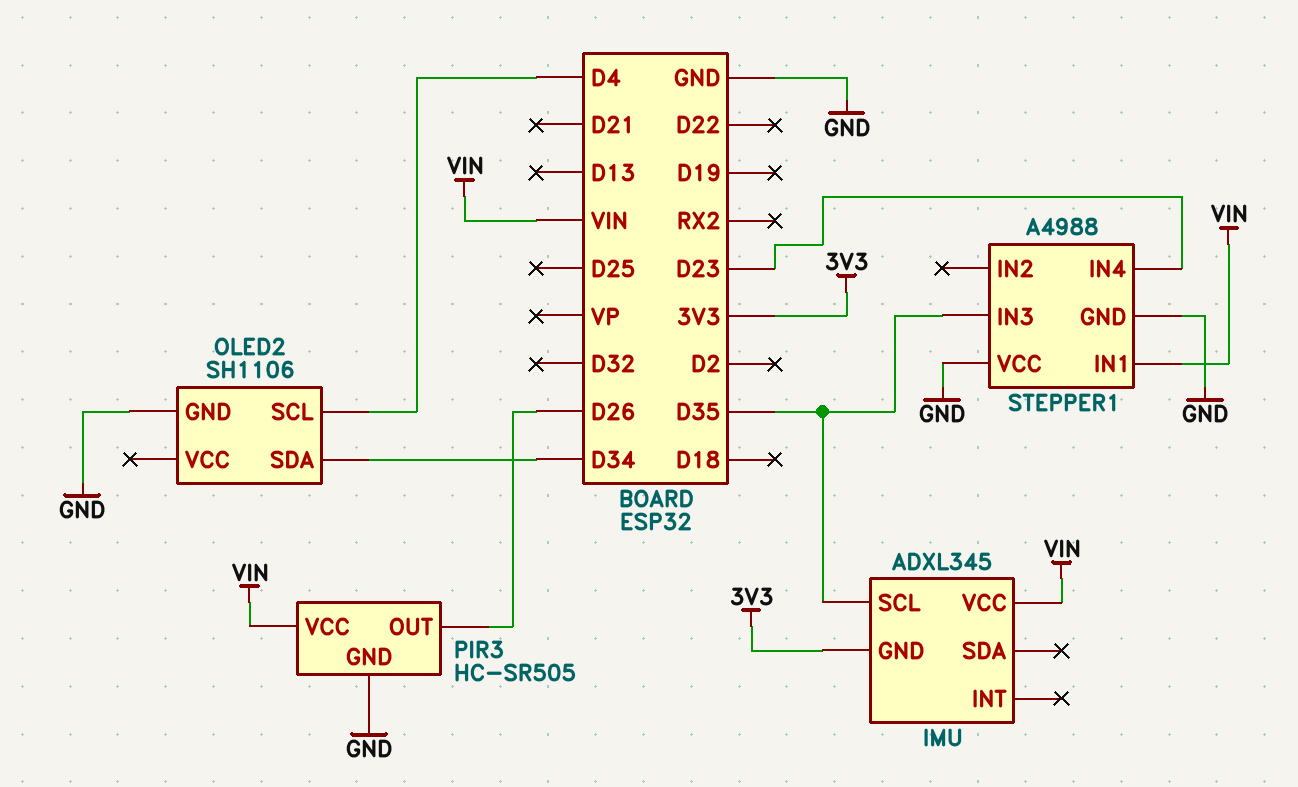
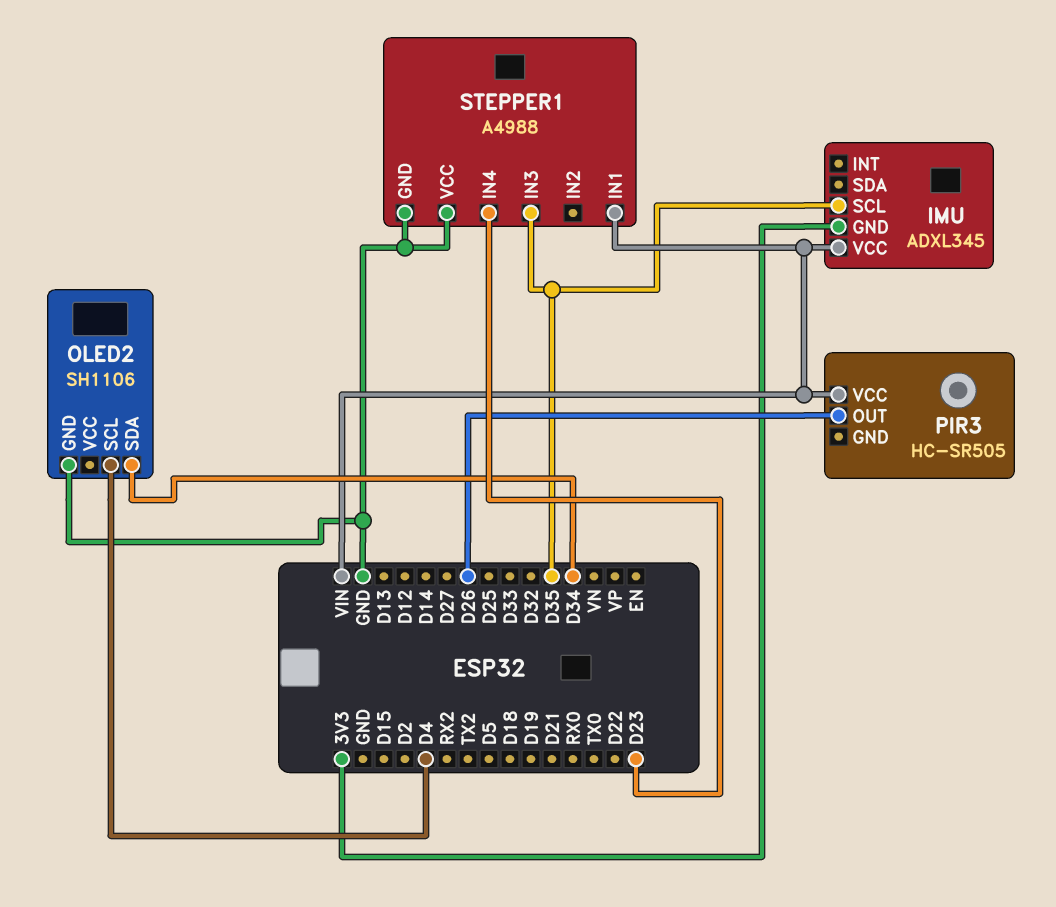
PIR3 pin GND: GND -> none

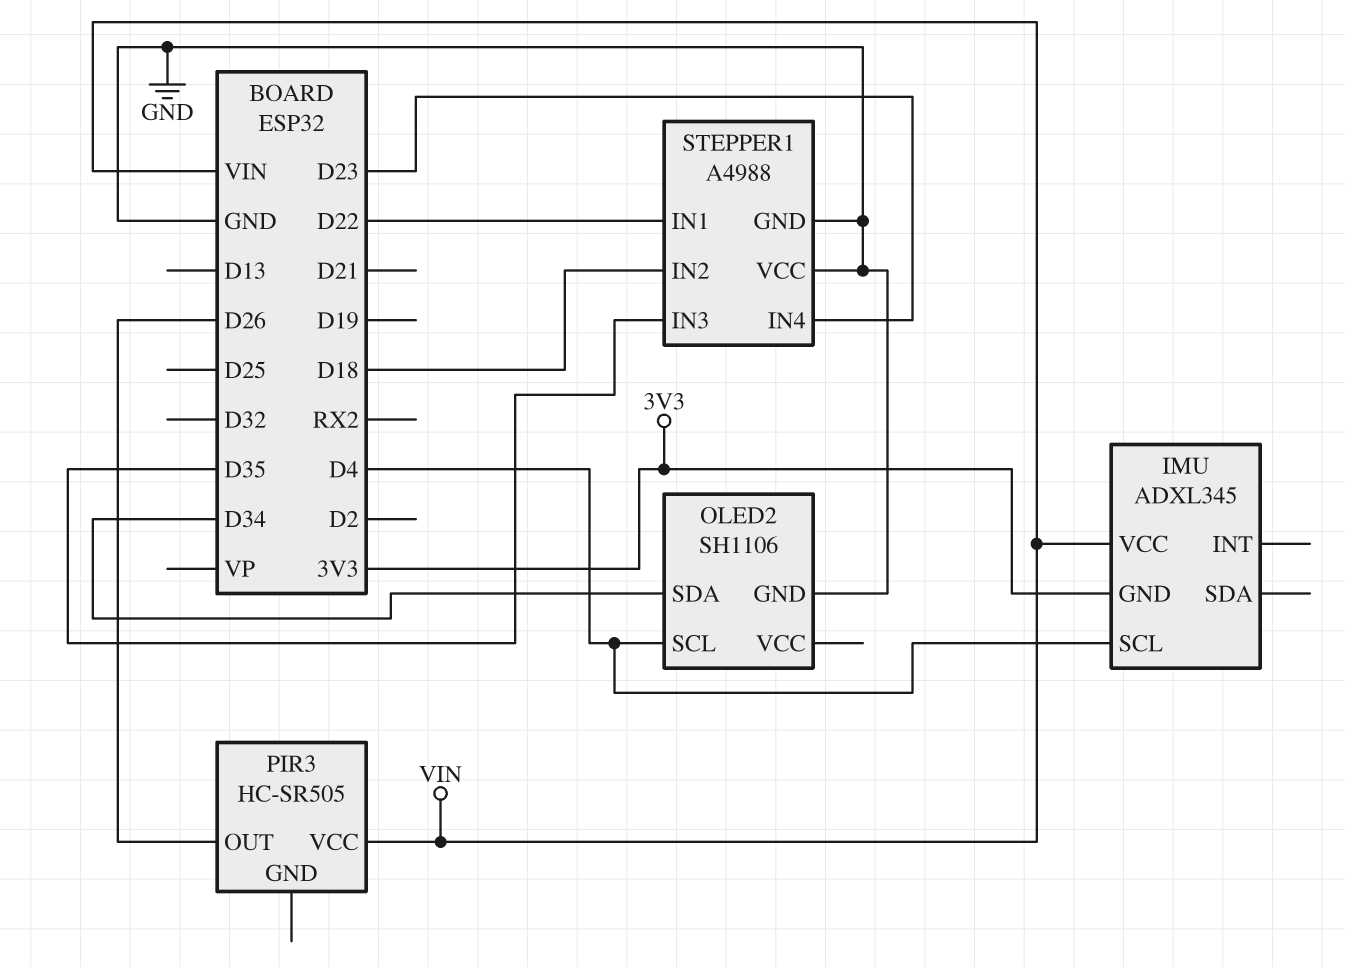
IMU pin SCL: D35 -> D4
STEPPER1 pin IN1: VIN -> D22
STEPPER1 pin IN2: none -> D18

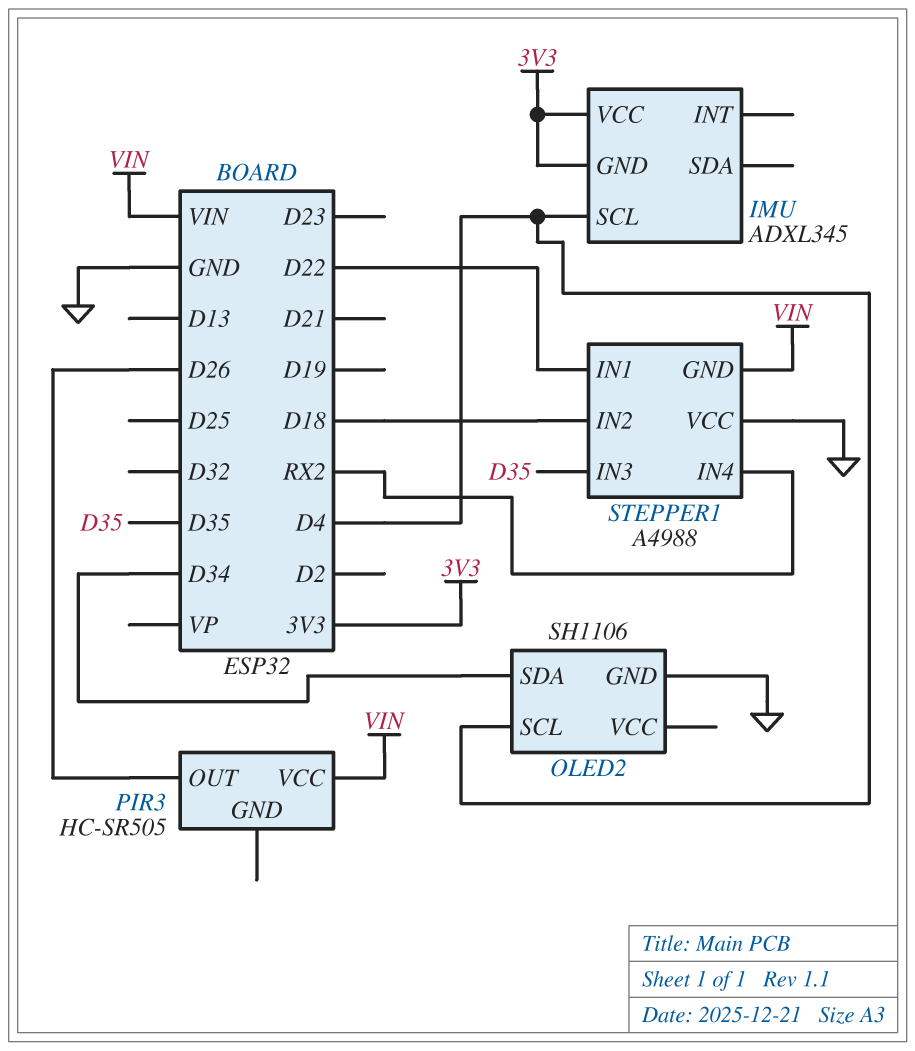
IMU pin VCC: VIN -> 3V3
STEPPER1 pin GND: GND -> VIN
STEPPER1 pin IN4: D23 -> RX2

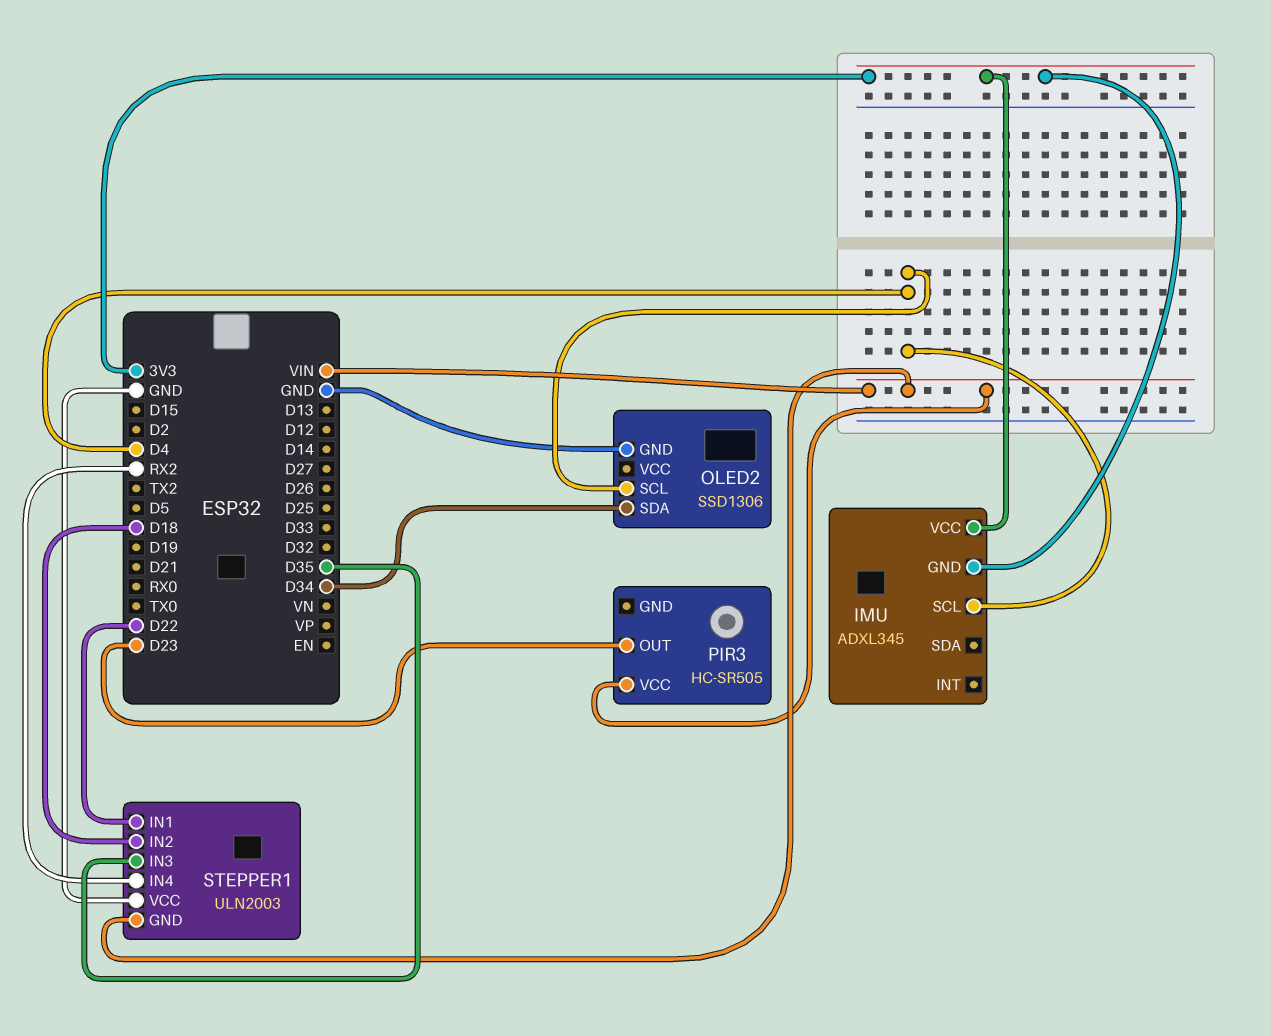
OLED2: SH1106 -> SSD1306
PIR3 pin OUT: D26 -> D23
STEPPER1: A4988 -> ULN2003

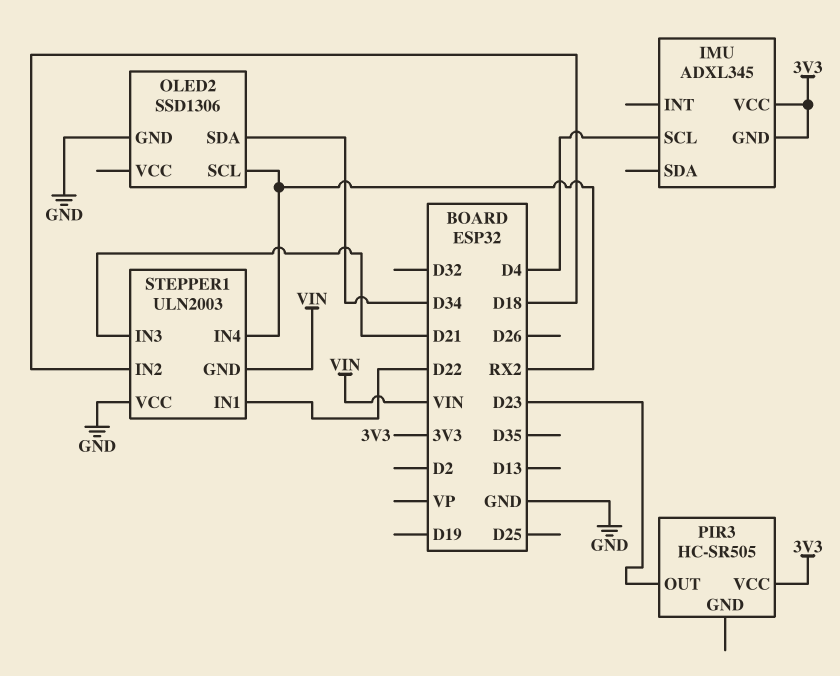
OLED2 pin SCL: D4 -> RX2
PIR3 pin VCC: VIN -> 3V3
STEPPER1 pin IN3: D35 -> D21

